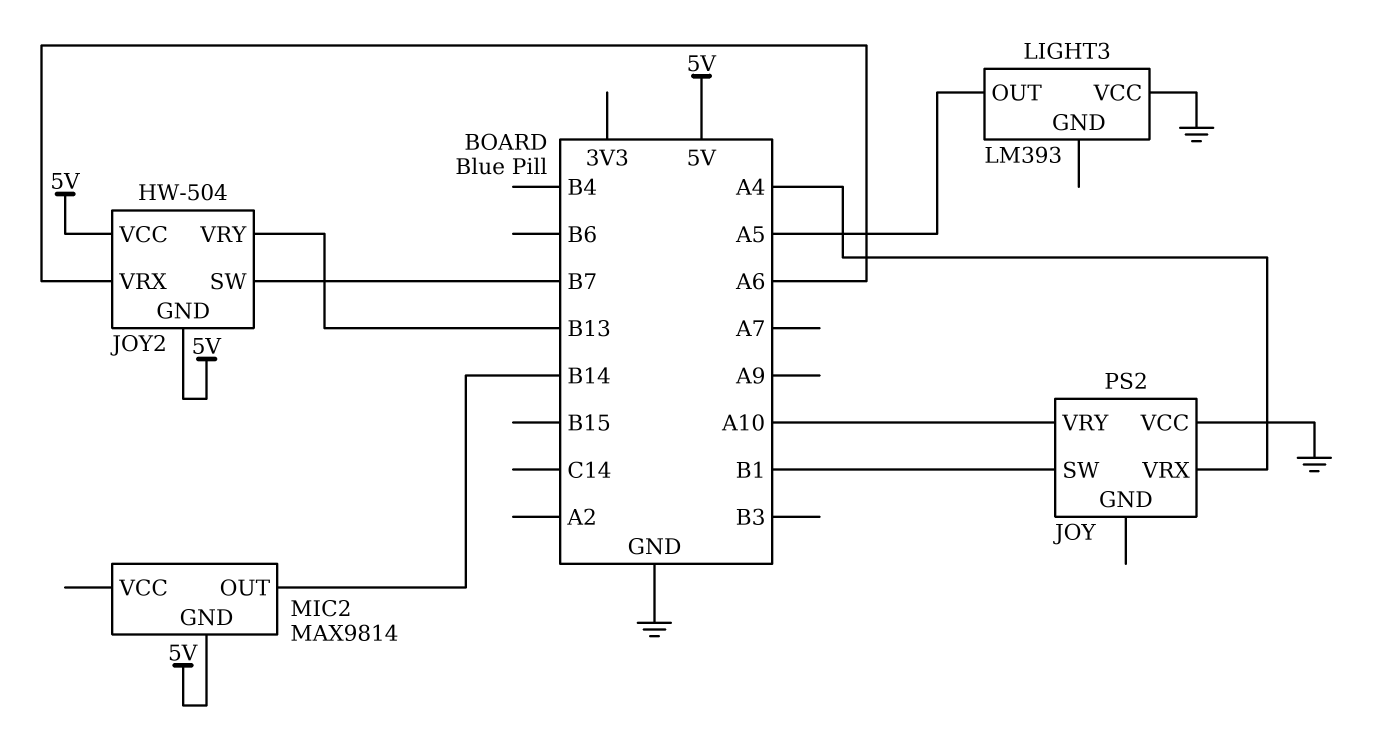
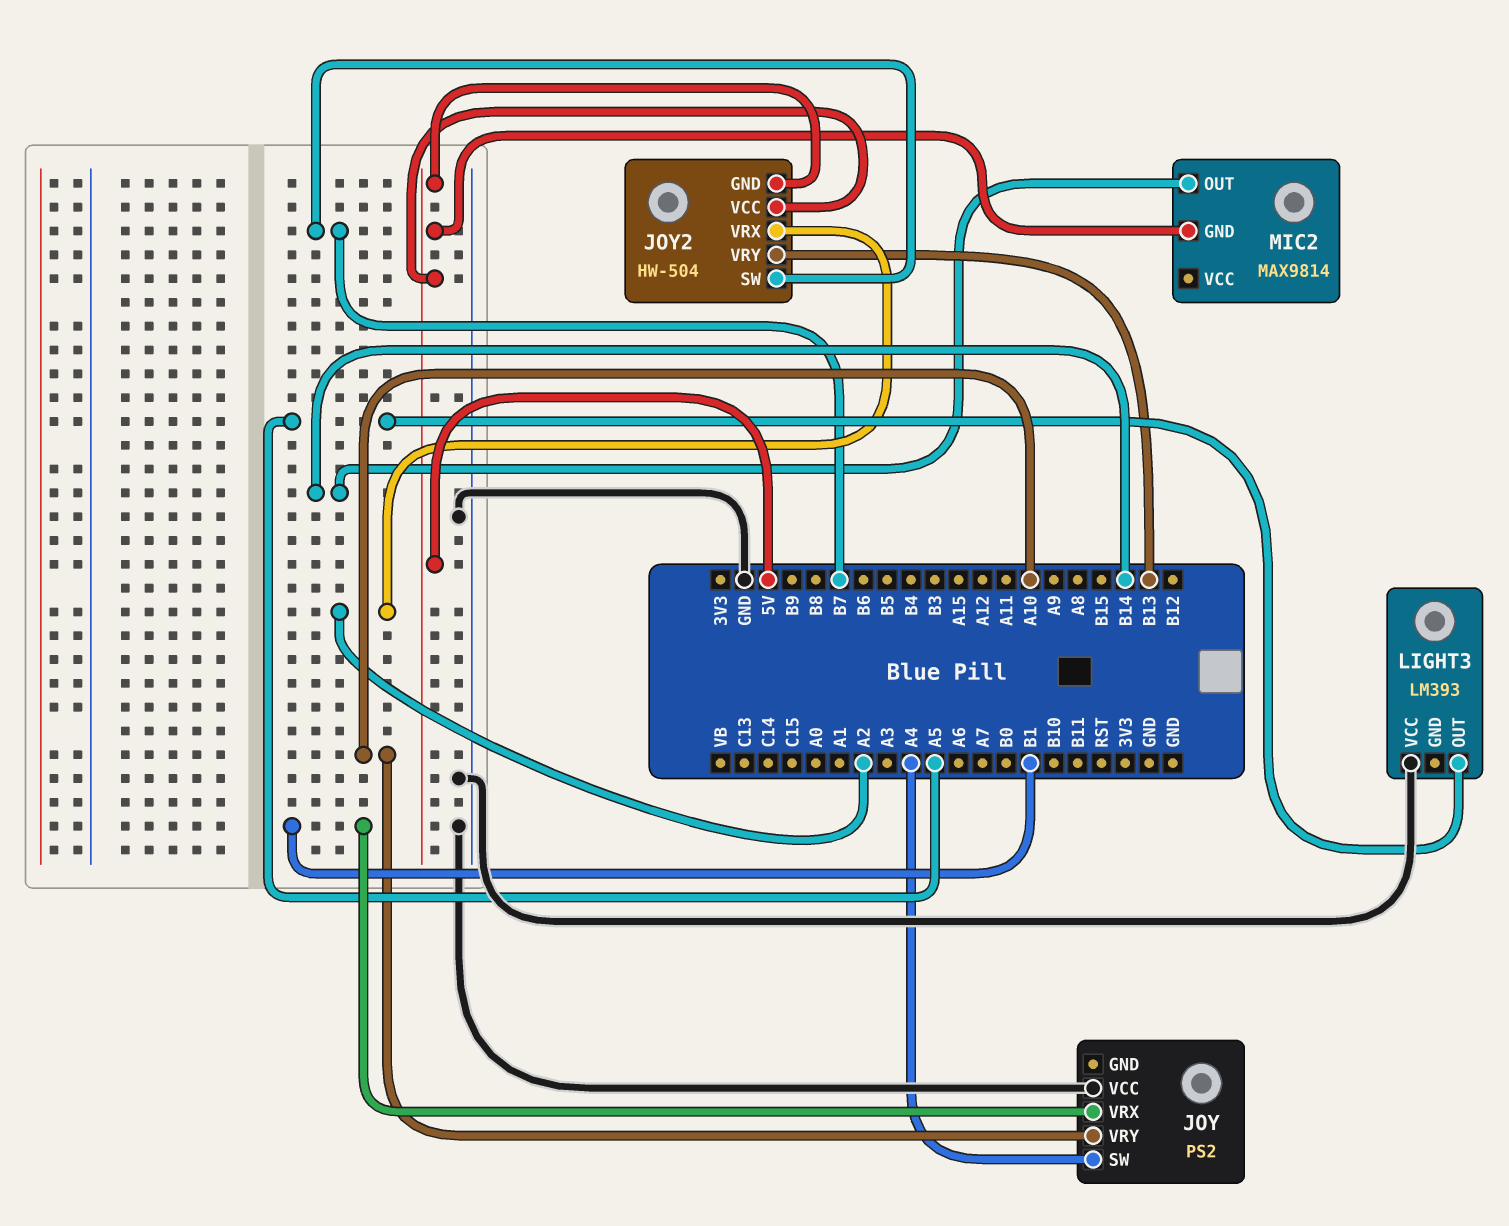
JOY pin SW: B1 -> A4
JOY pin VRX: A4 -> B1
JOY2 pin VRX: A6 -> A2

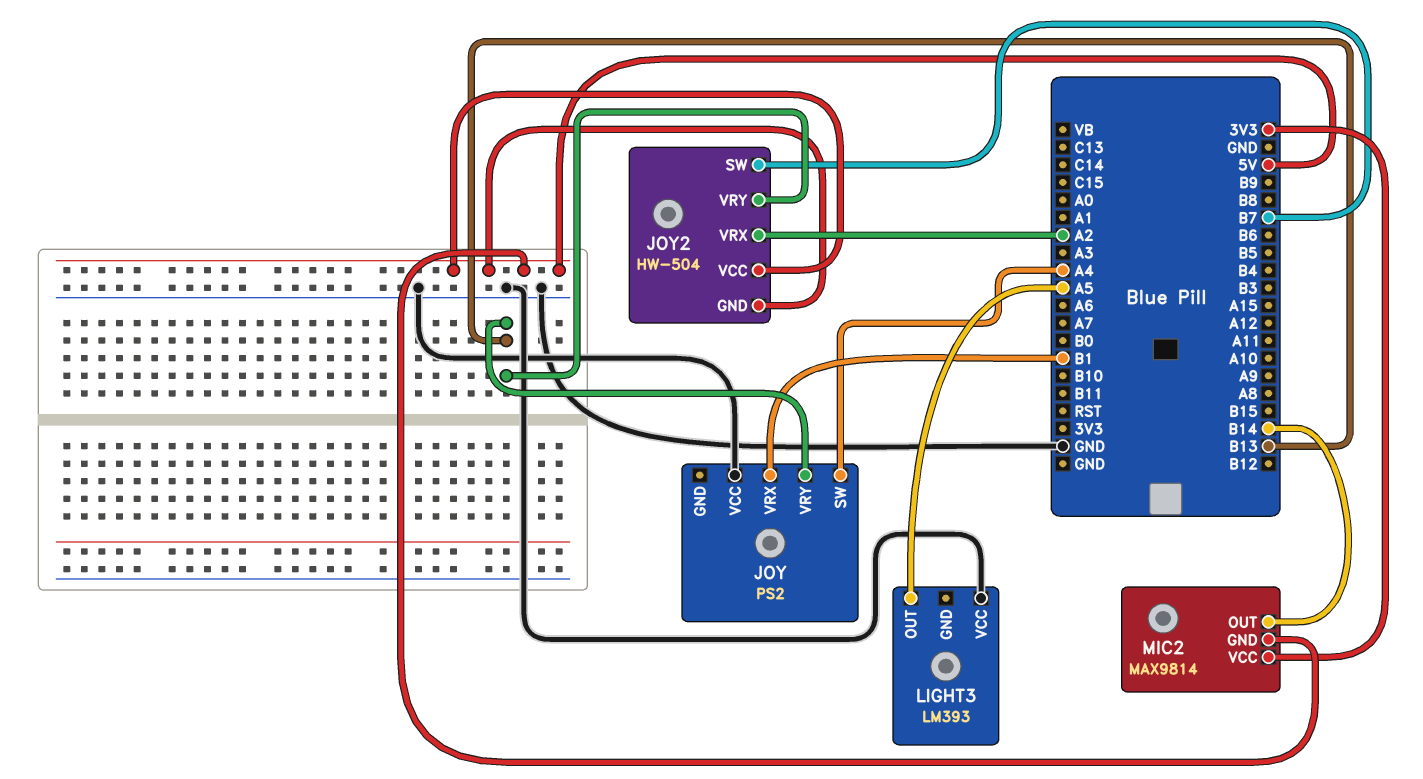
JOY pin VRY: A10 -> B13
MIC2 pin VCC: none -> 3V3

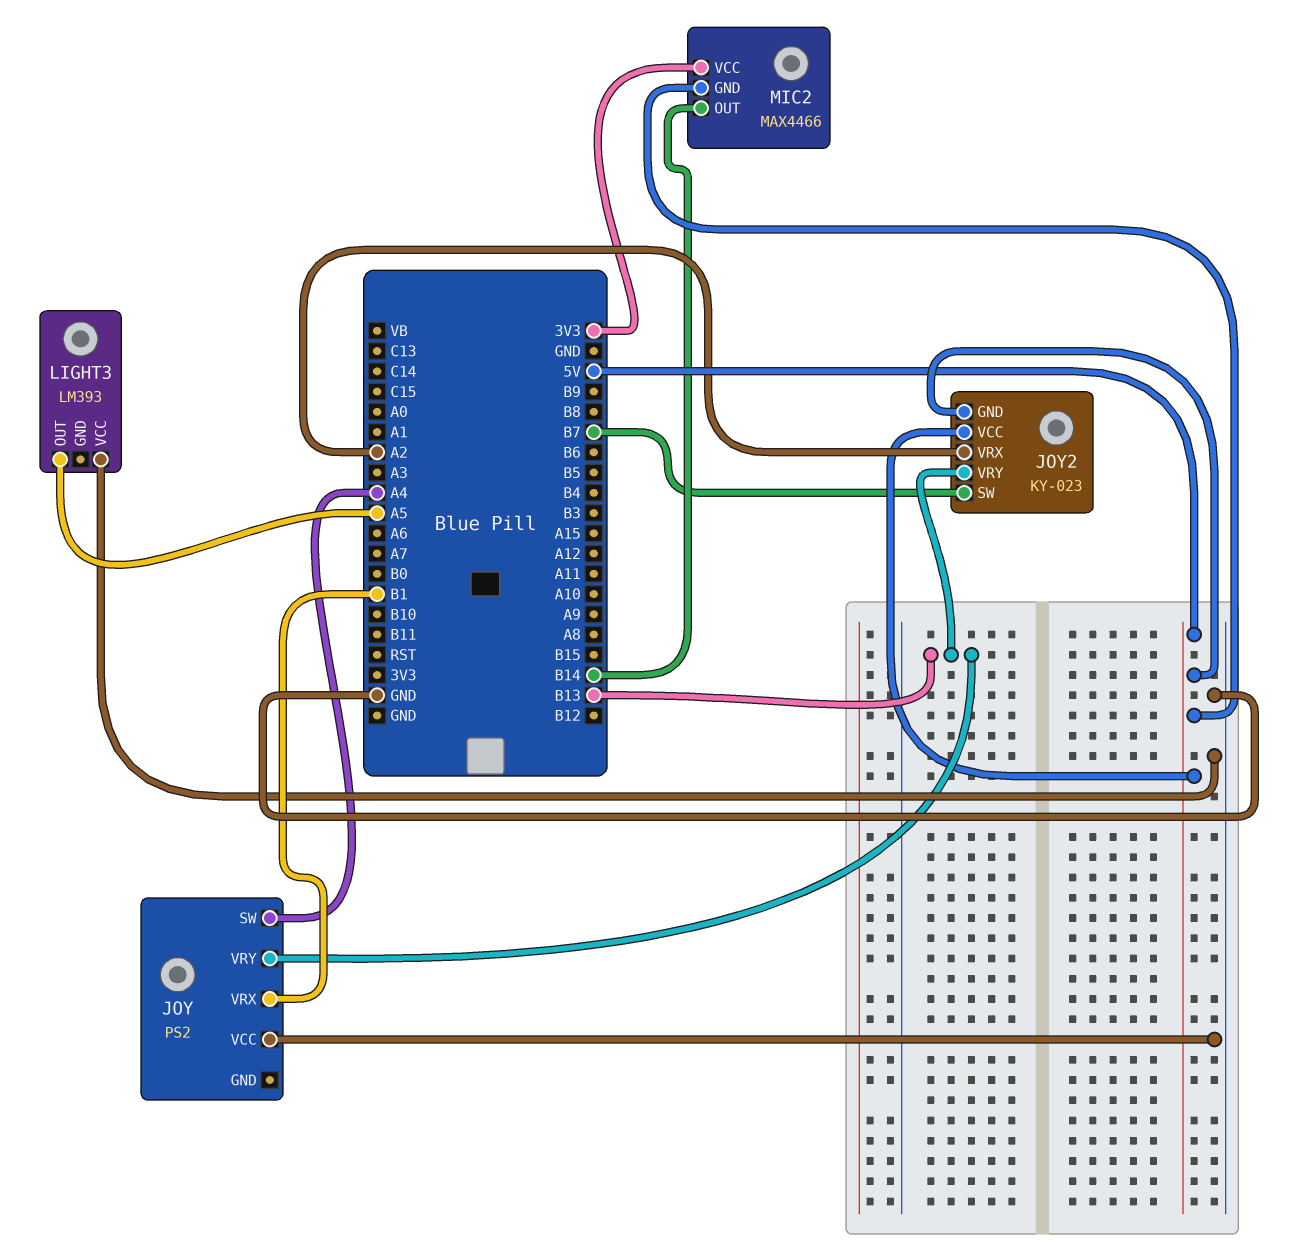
JOY2: HW-504 -> KY-023
MIC2: MAX9814 -> MAX4466

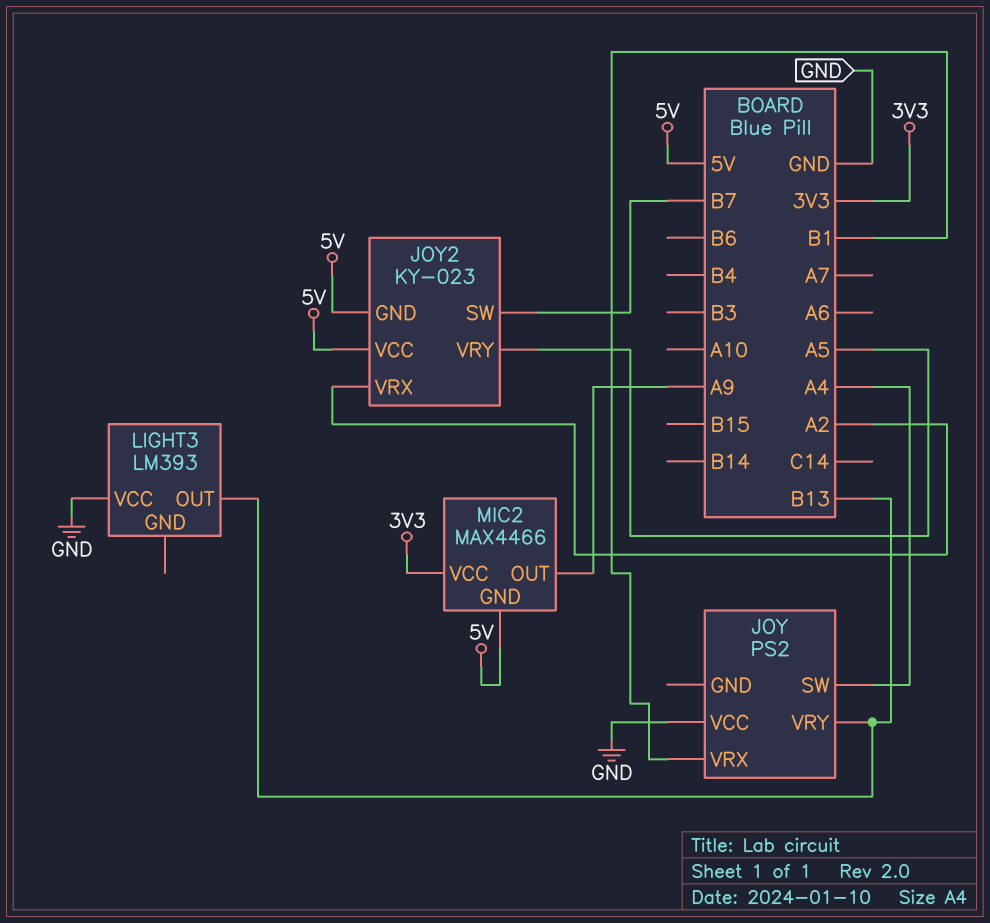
JOY2 pin VRY: B13 -> A5
LIGHT3 pin OUT: A5 -> B13
MIC2 pin OUT: B14 -> A9

